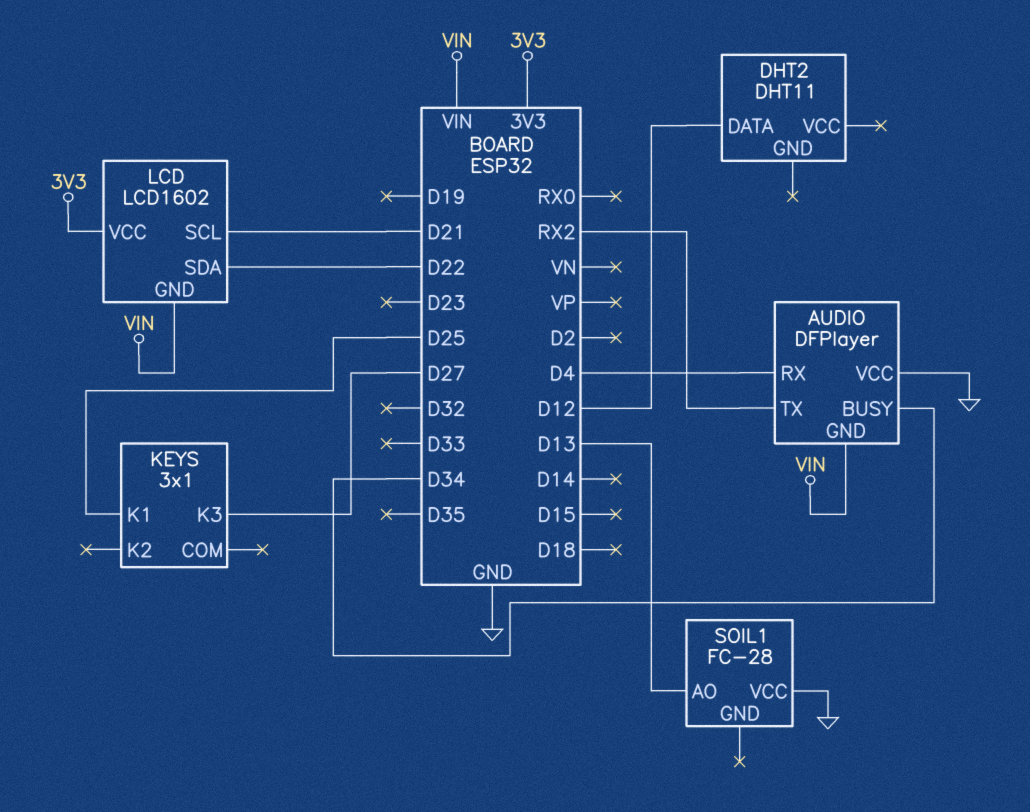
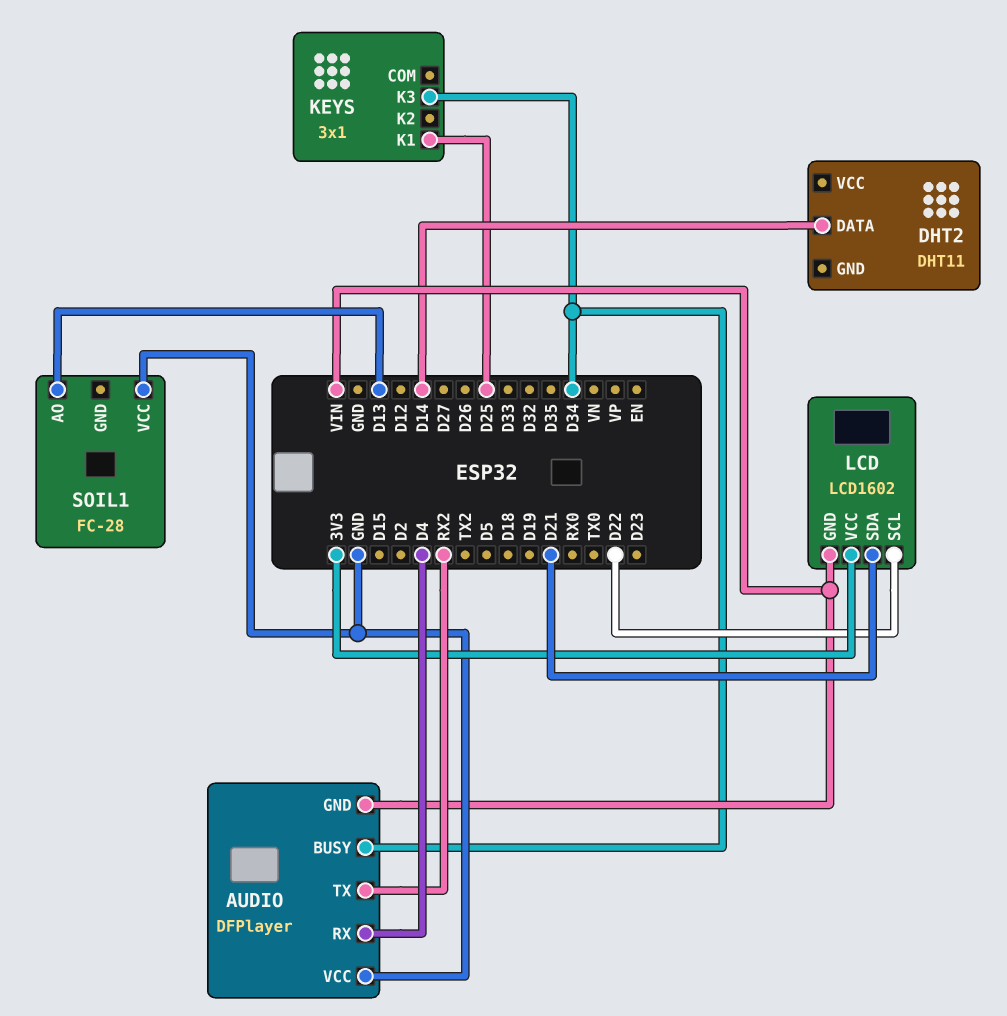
DHT2 pin DATA: D12 -> D14
KEYS pin K3: D27 -> D34
LCD pin SCL: D21 -> D22
LCD pin SDA: D22 -> D21

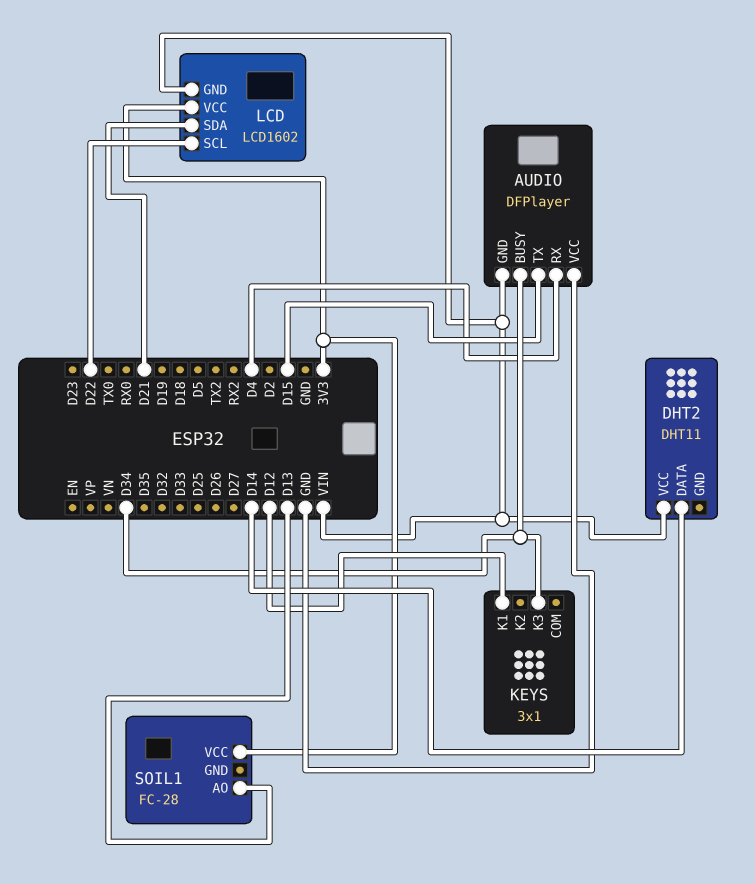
AUDIO pin TX: RX2 -> D15
DHT2 pin VCC: none -> VIN
KEYS pin K1: D25 -> D12
SOIL1 pin VCC: GND -> 3V3

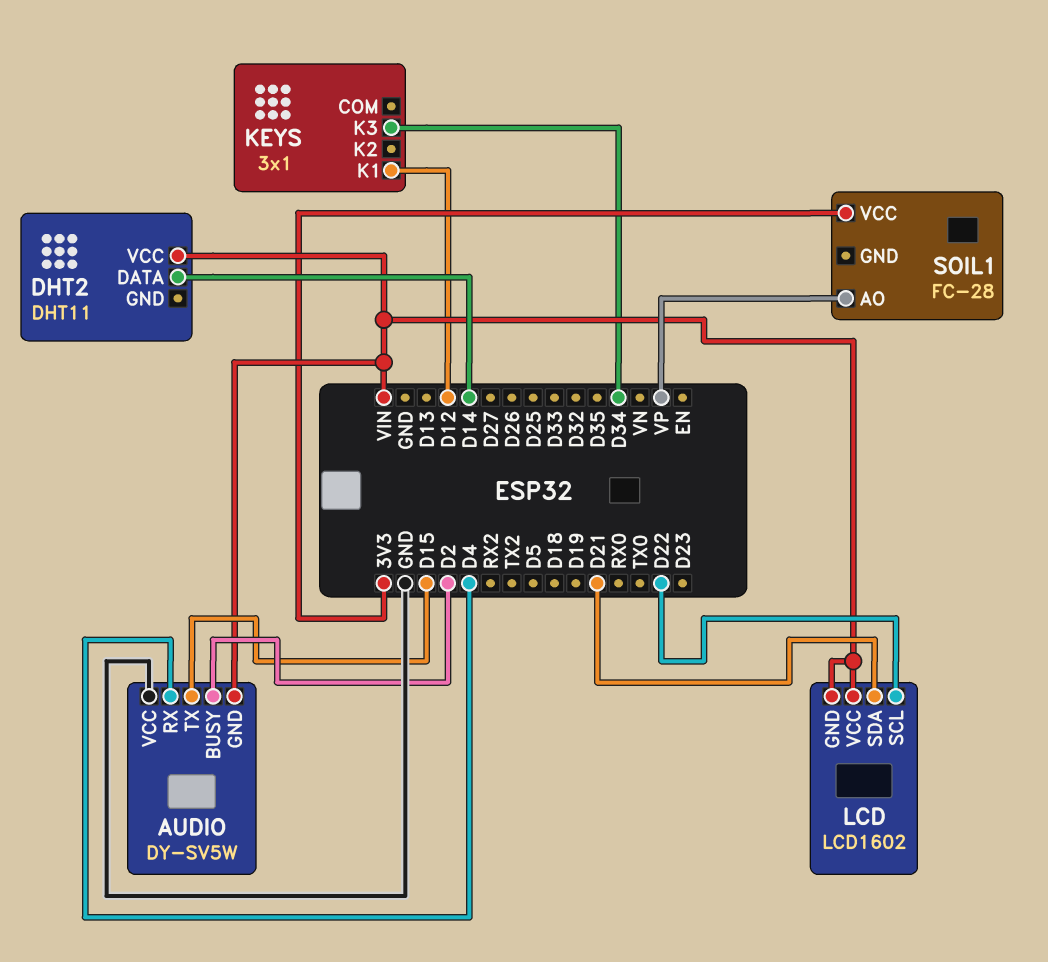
AUDIO: DFPlayer -> DY-SV5W
AUDIO pin BUSY: D34 -> D2
LCD pin VCC: 3V3 -> VIN
SOIL1 pin AO: D13 -> VP

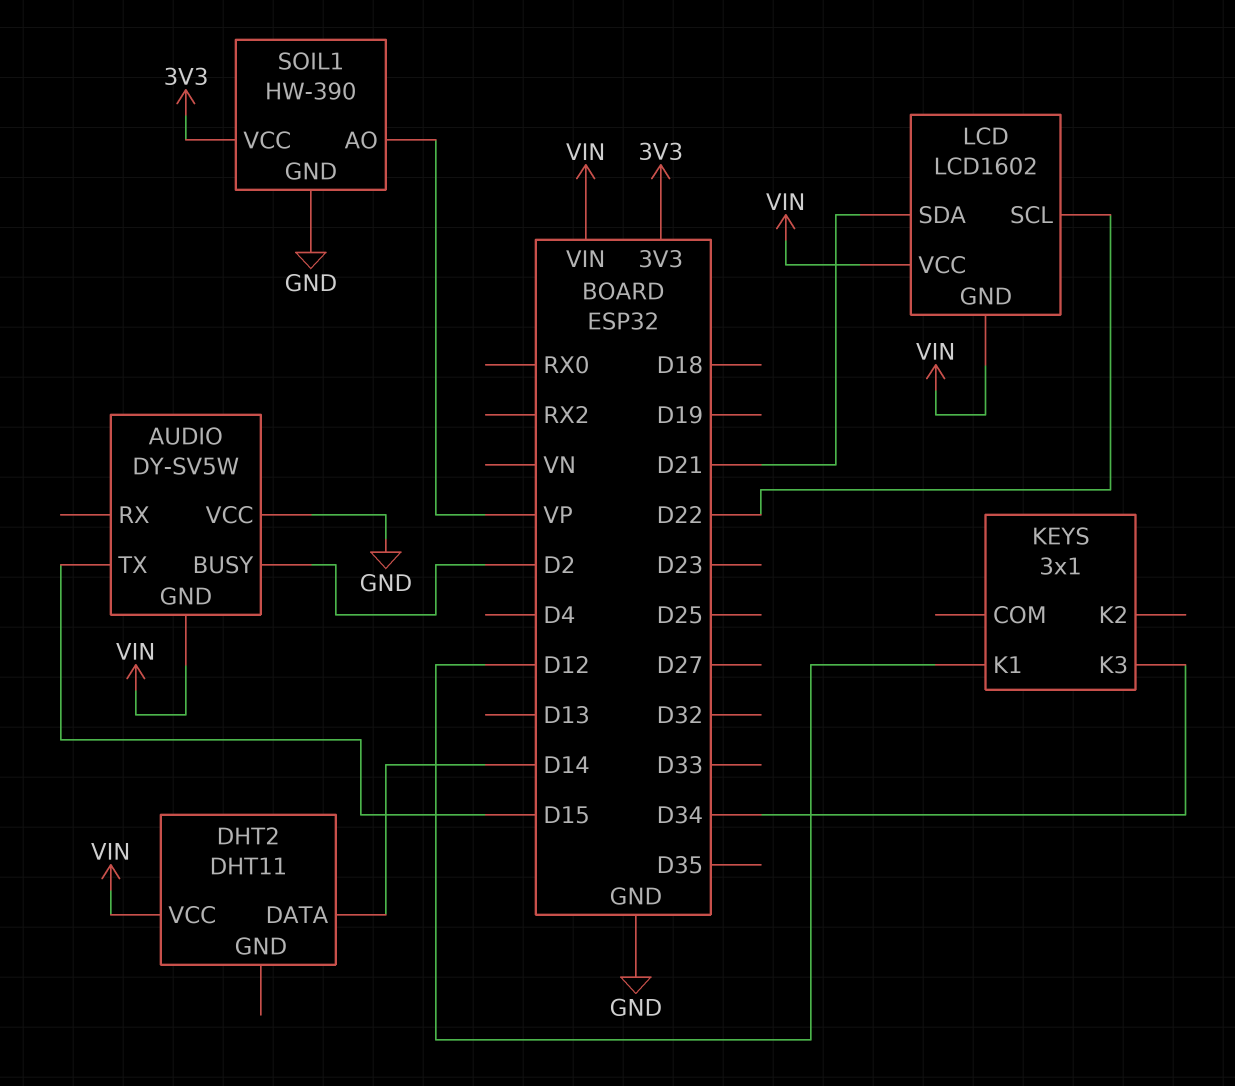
AUDIO pin RX: D4 -> none
SOIL1: FC-28 -> HW-390
SOIL1 pin GND: none -> GND

